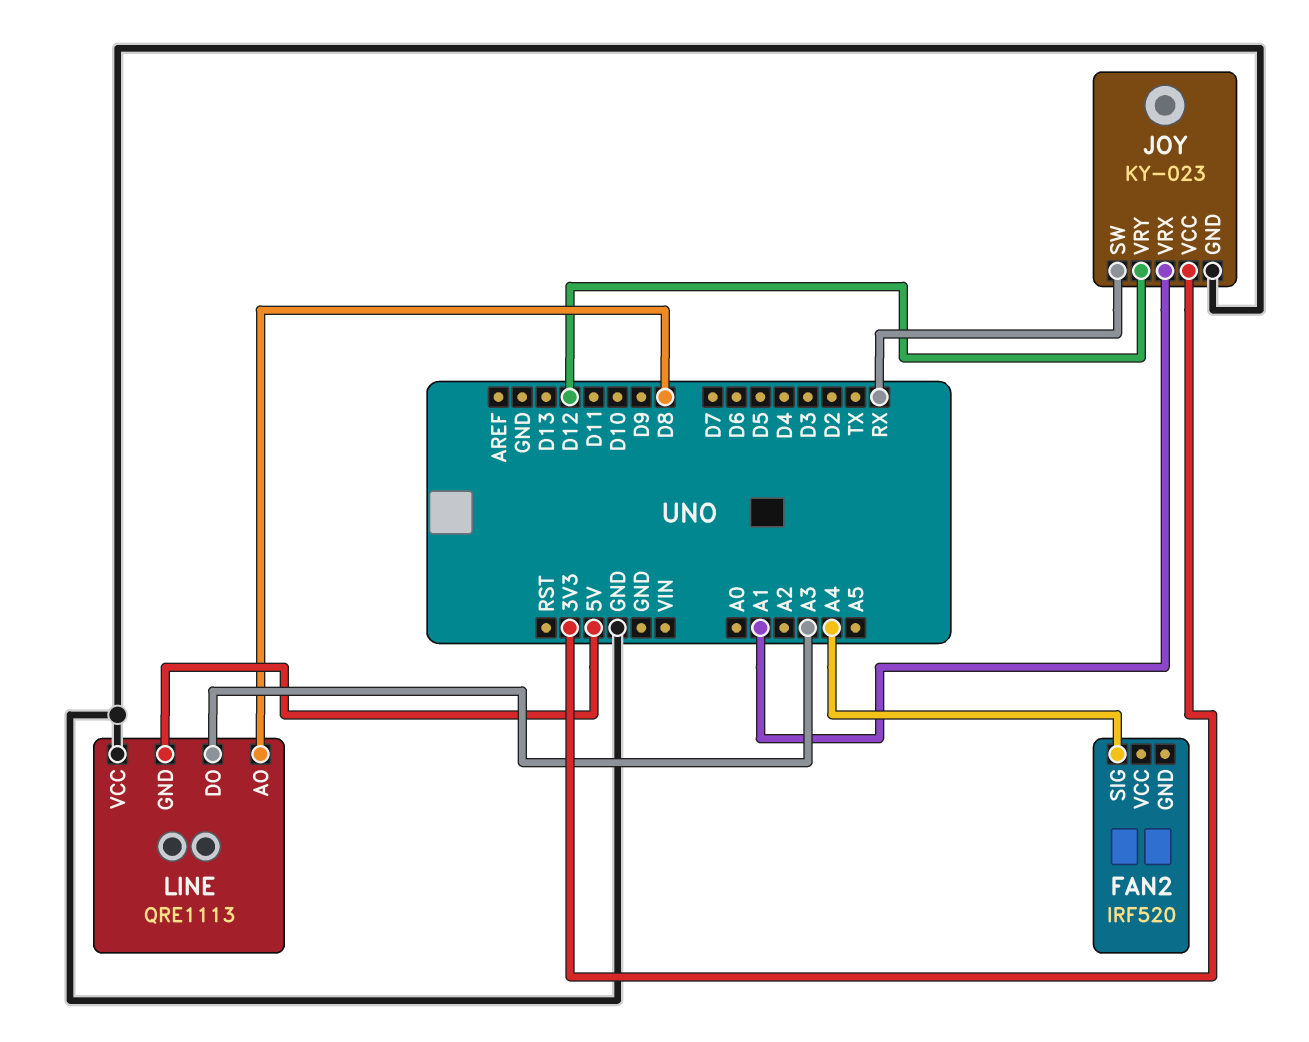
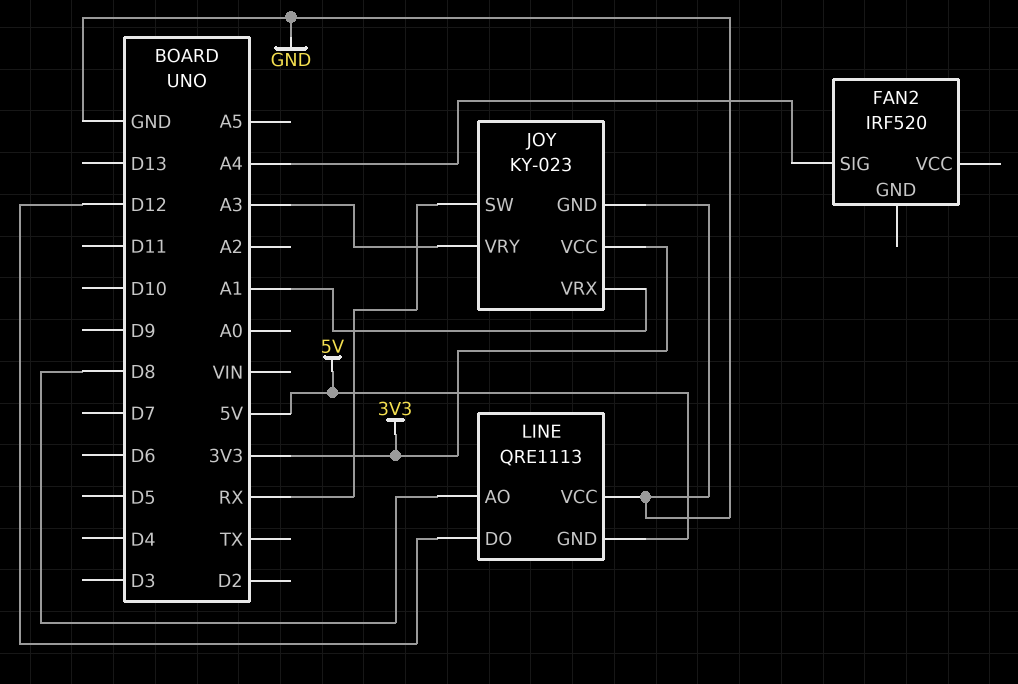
JOY pin VRY: D12 -> A3
LINE pin DO: A3 -> D12

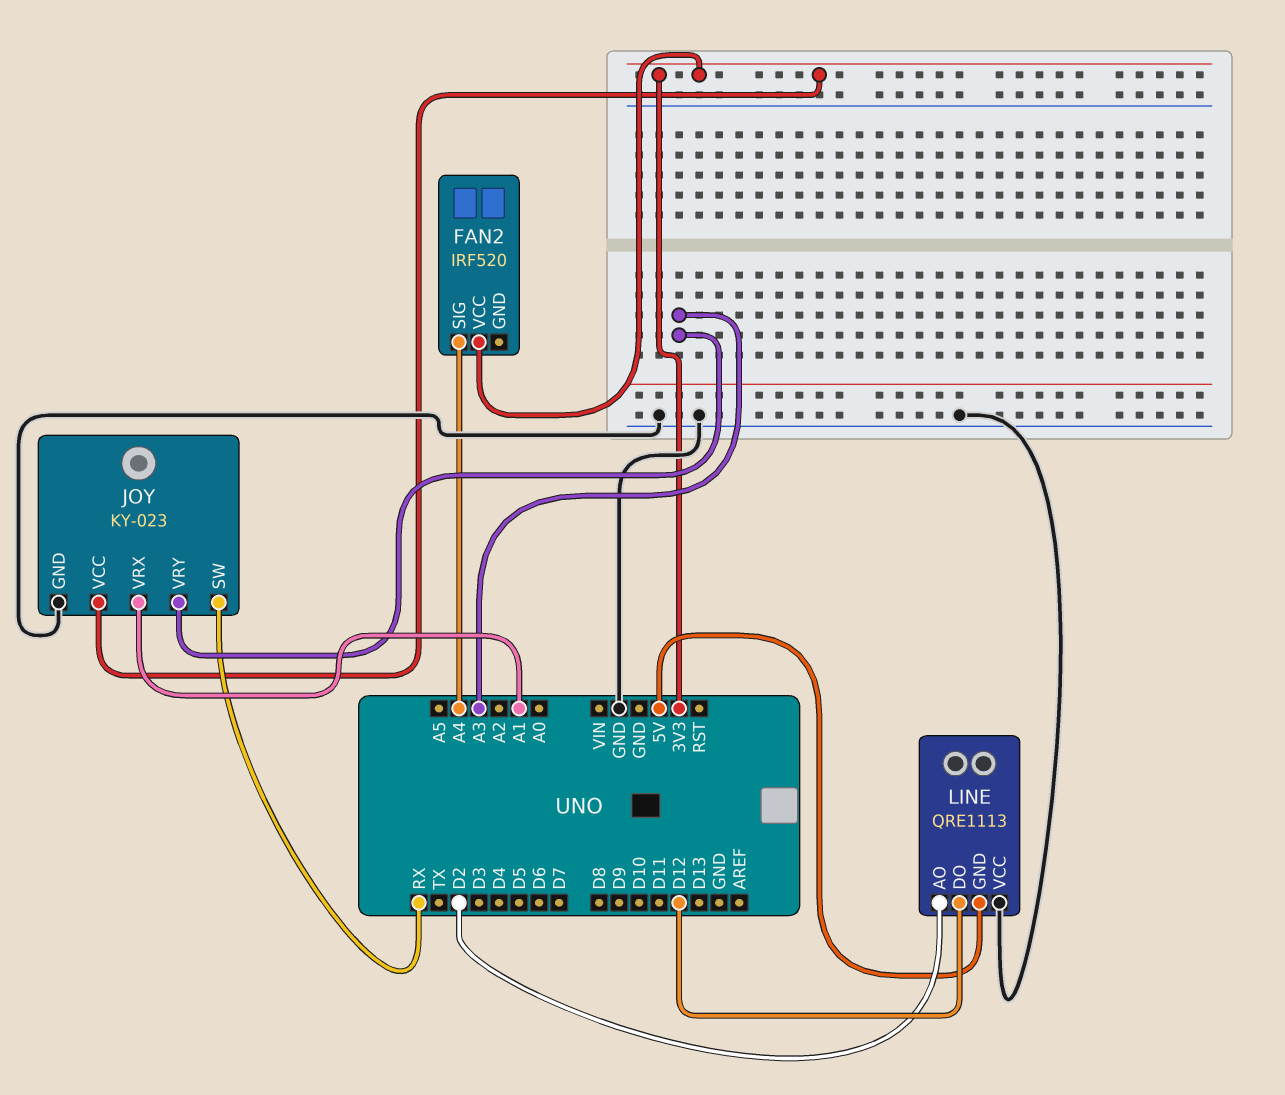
FAN2 pin VCC: none -> 3V3
LINE pin AO: D8 -> D2

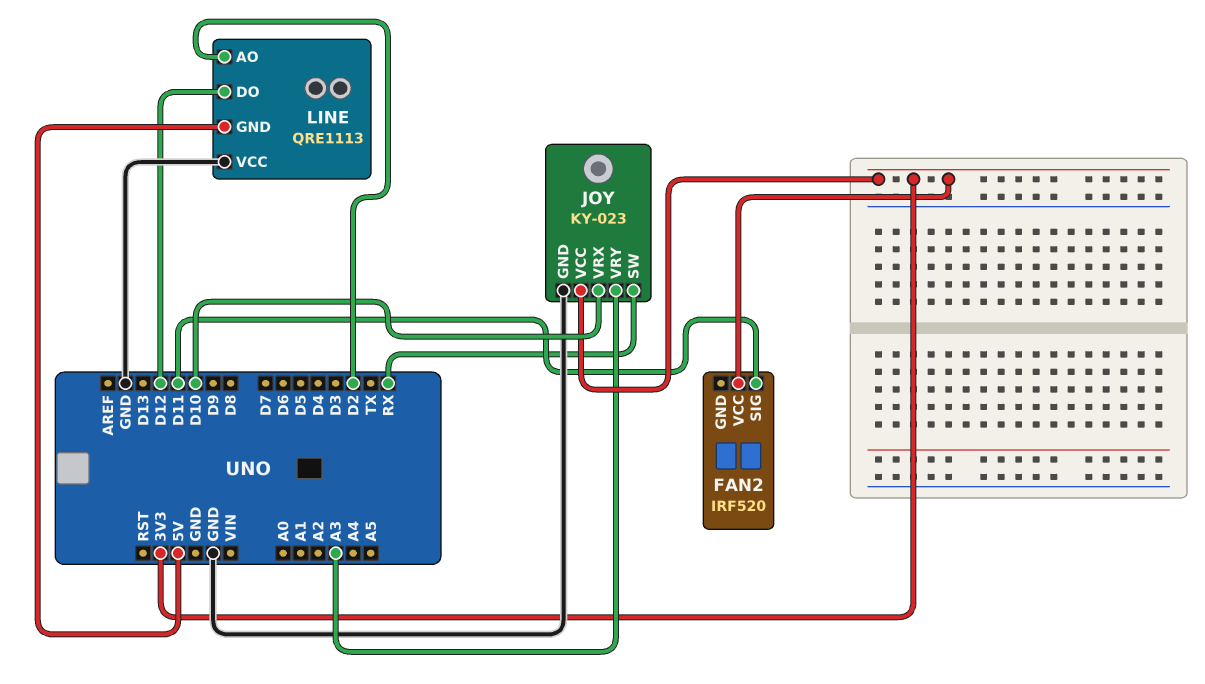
FAN2 pin SIG: A4 -> D11
JOY pin VRX: A1 -> D10

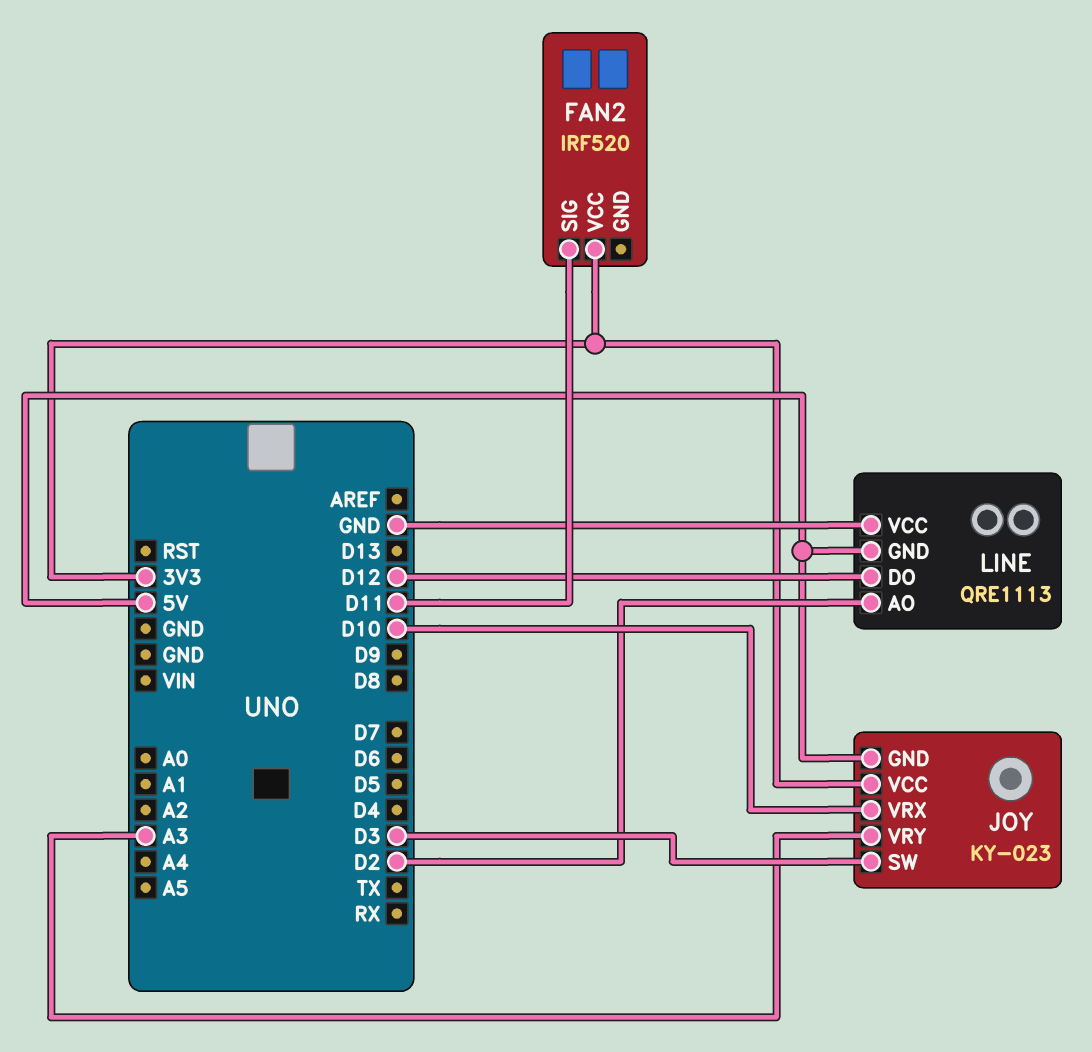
JOY pin GND: GND -> 5V
JOY pin SW: RX -> D3

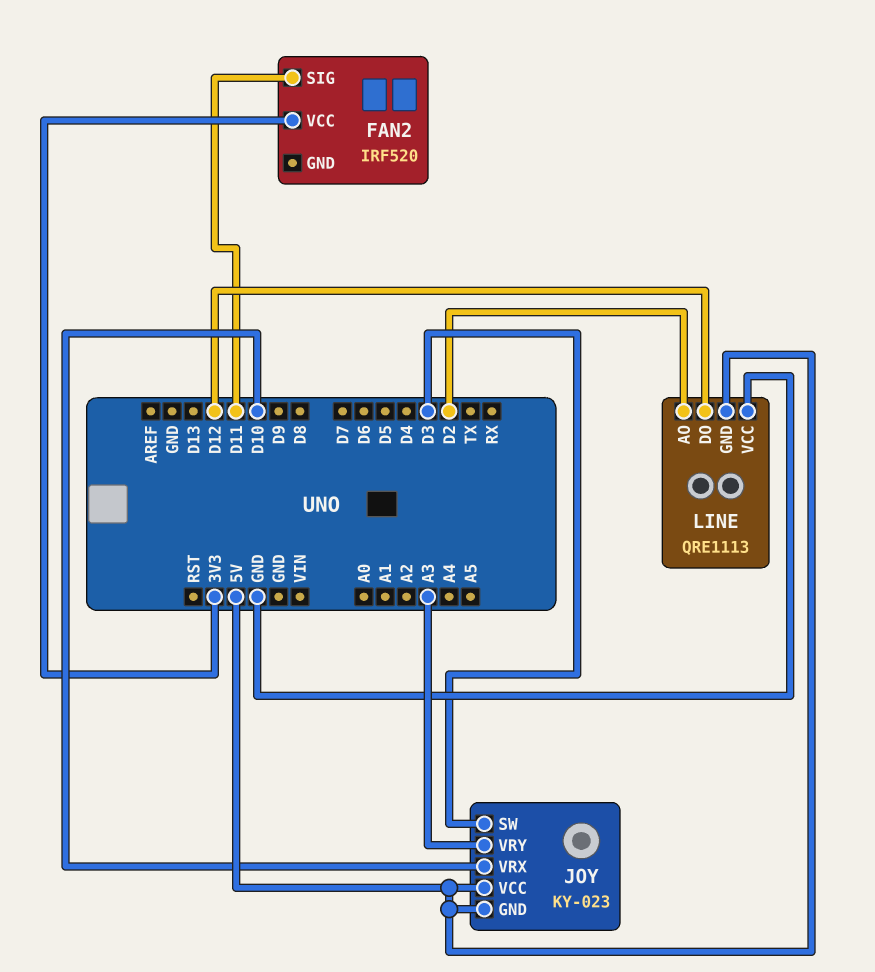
JOY pin VCC: 3V3 -> 5V

